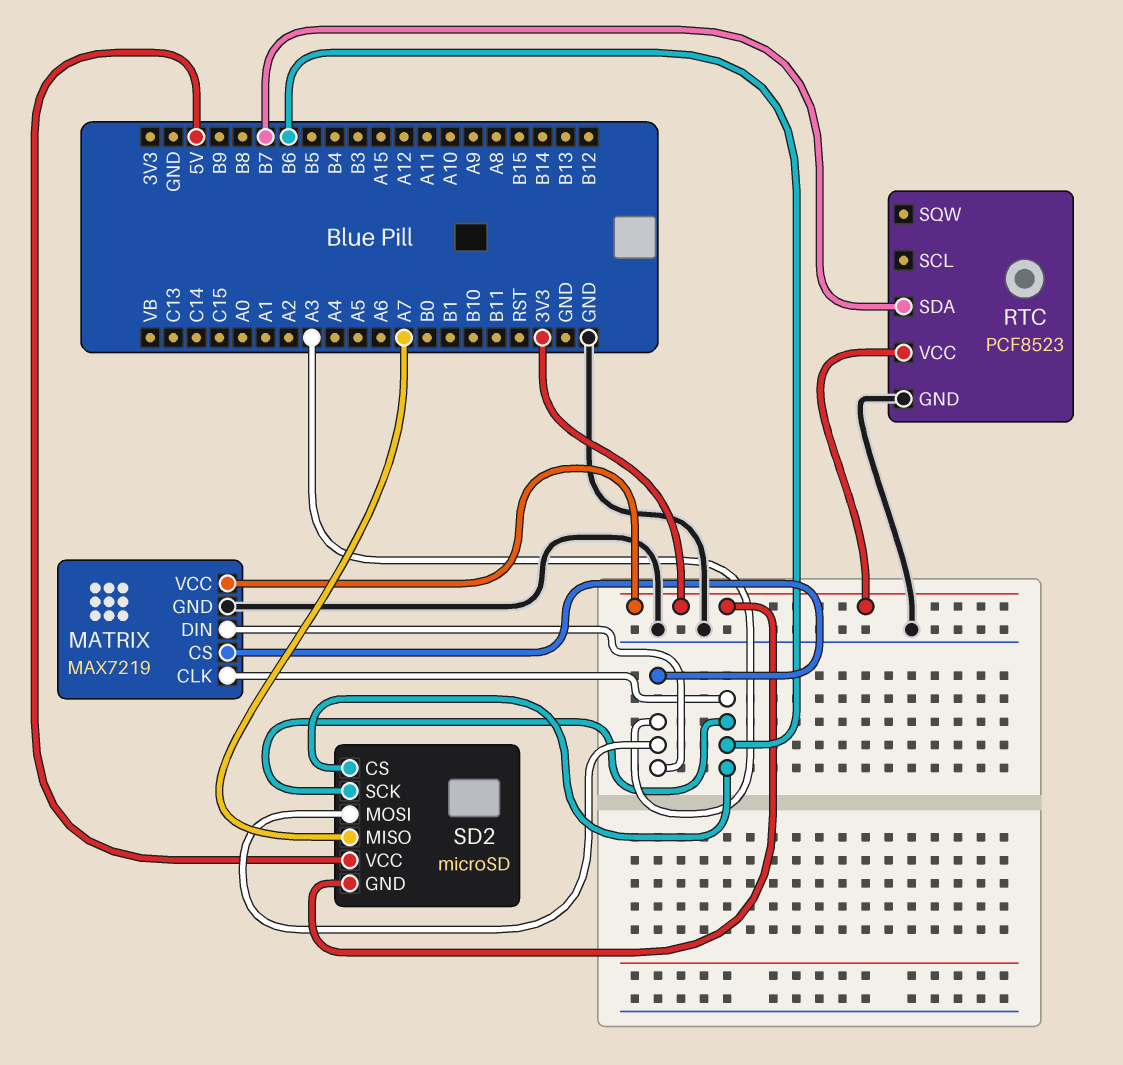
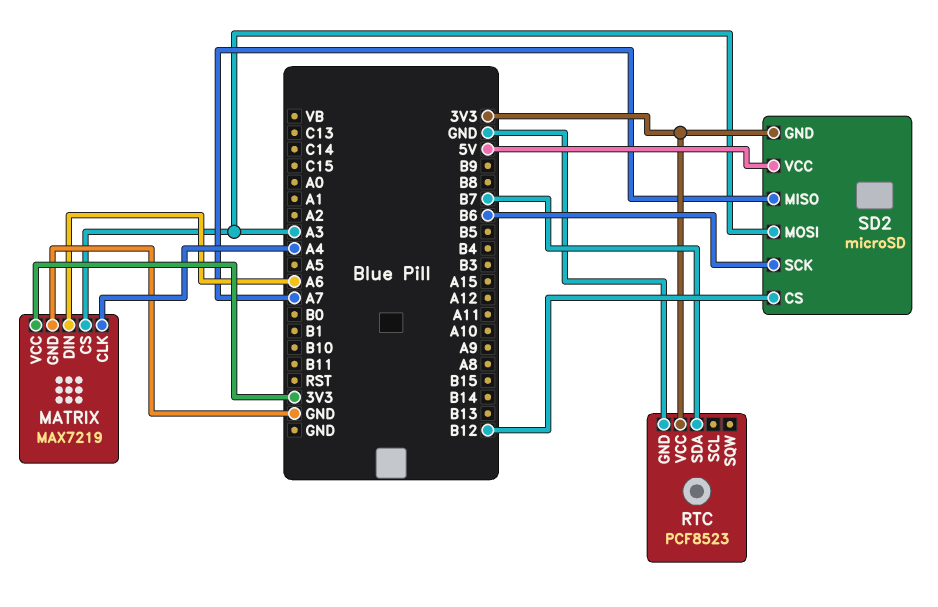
MATRIX pin CLK: B6 -> A4
MATRIX pin DIN: A3 -> A6
SD2 pin CS: B6 -> B12

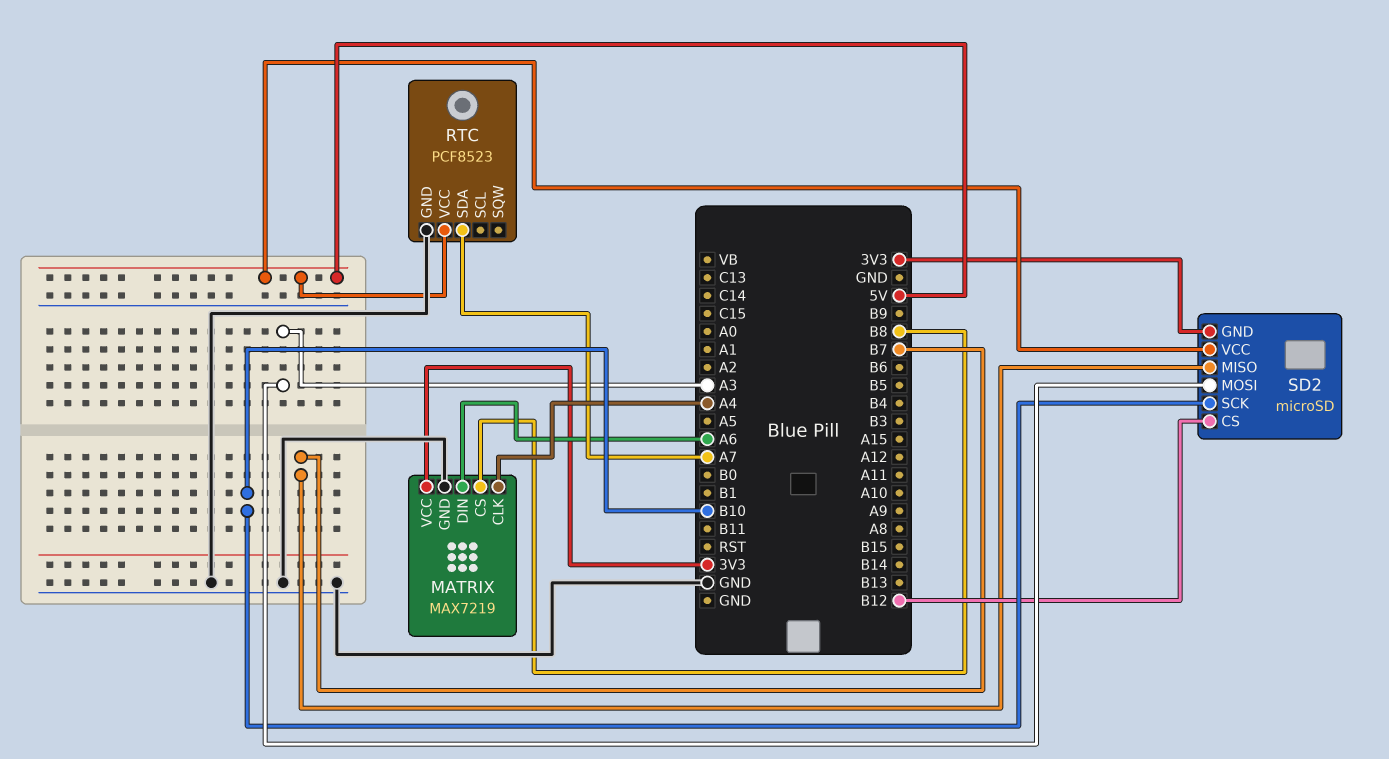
MATRIX pin CS: A3 -> B8
RTC pin SDA: B7 -> A7
RTC pin VCC: 3V3 -> 5V
SD2 pin MISO: A7 -> B7
SD2 pin SCK: B6 -> B10

